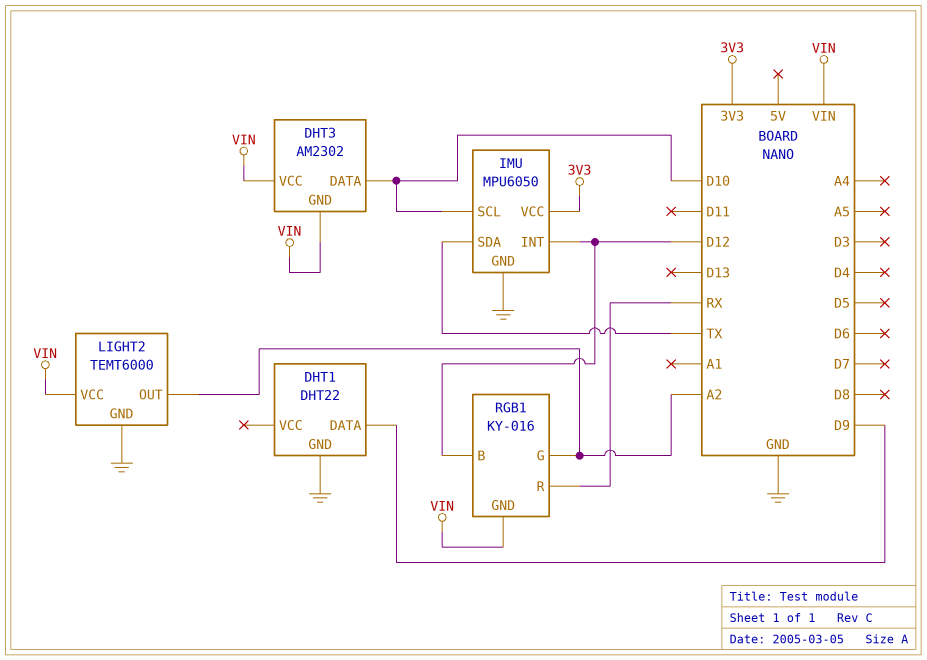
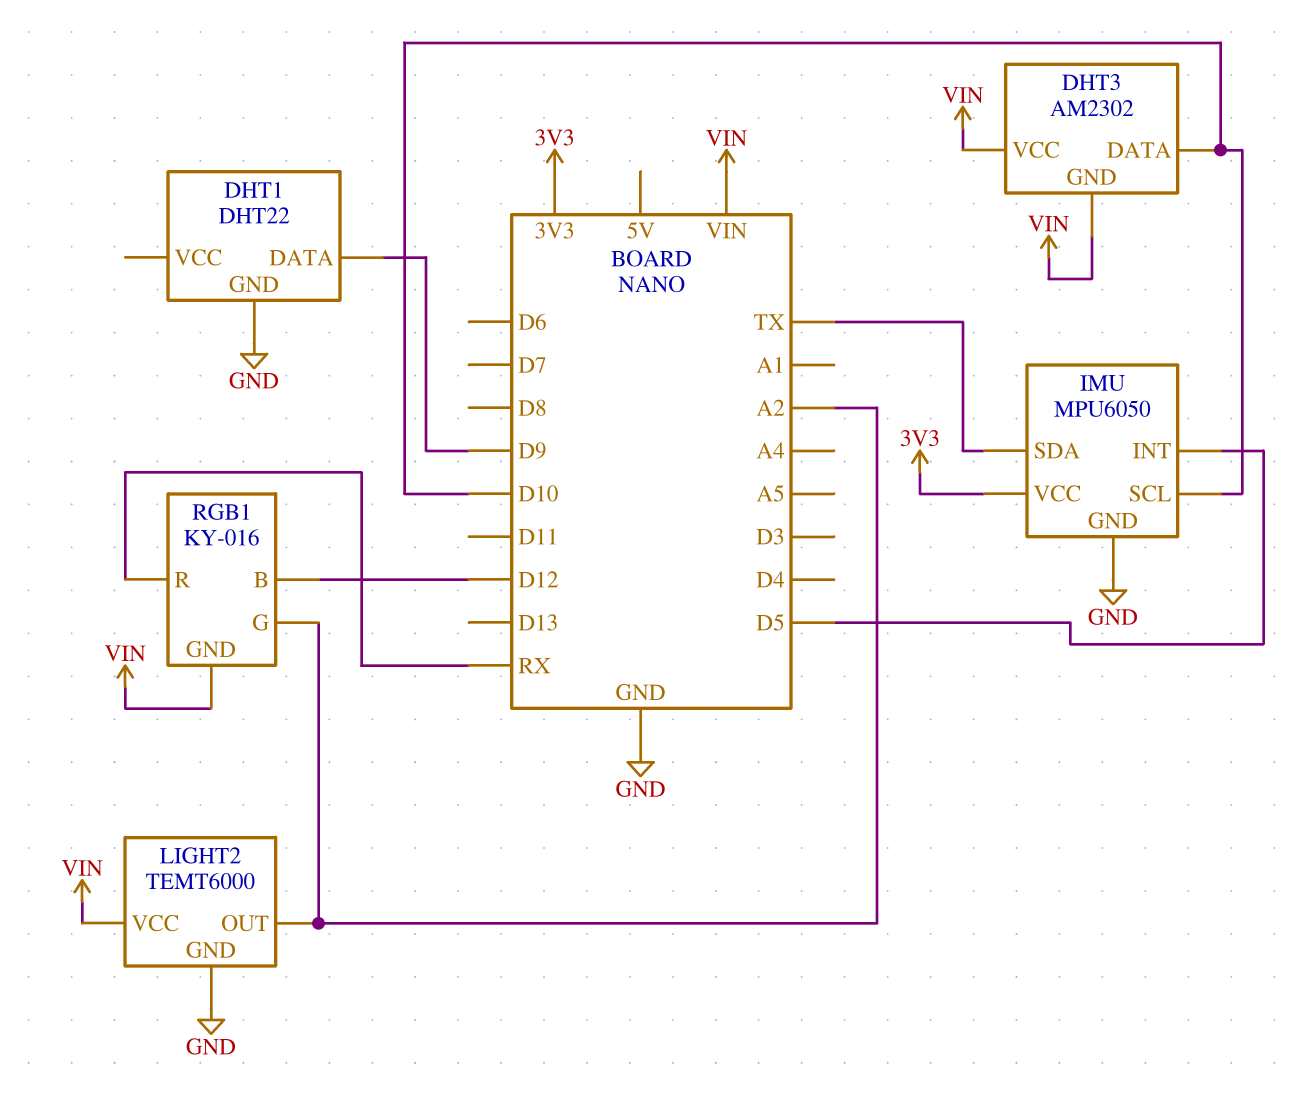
IMU pin INT: D12 -> D5

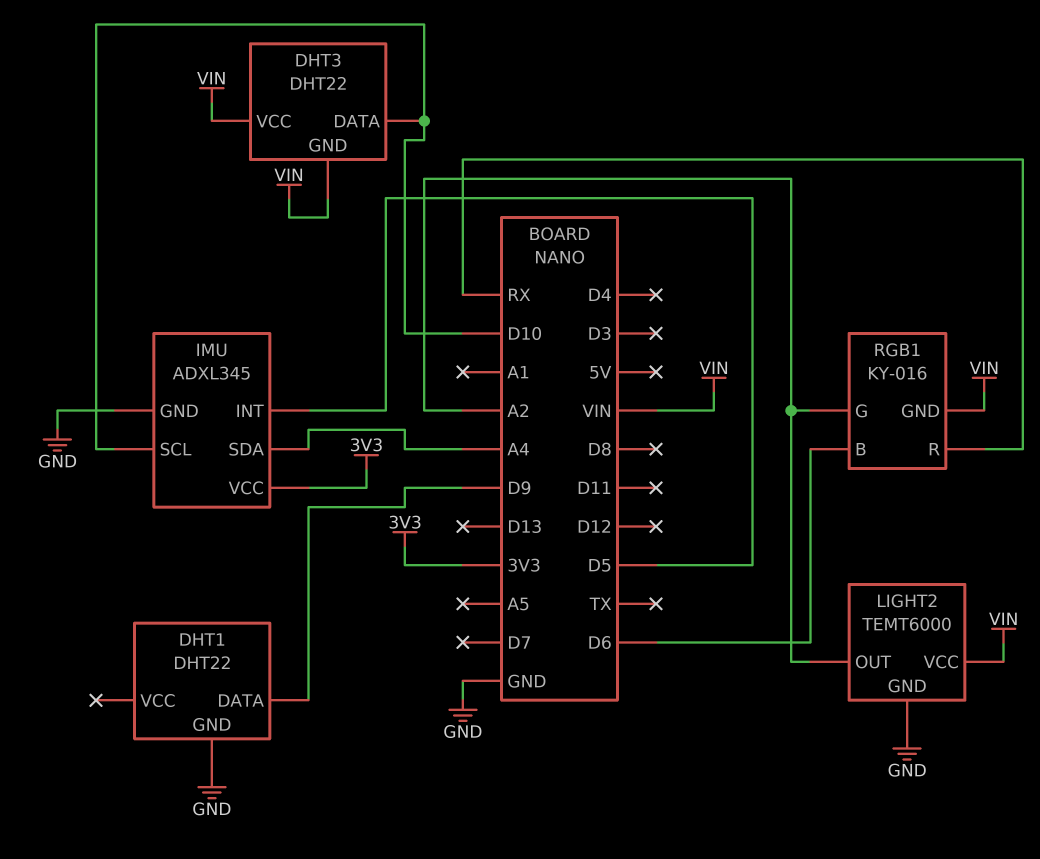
DHT3: AM2302 -> DHT22
IMU: MPU6050 -> ADXL345
IMU pin SDA: TX -> A4
RGB1 pin B: D12 -> D6

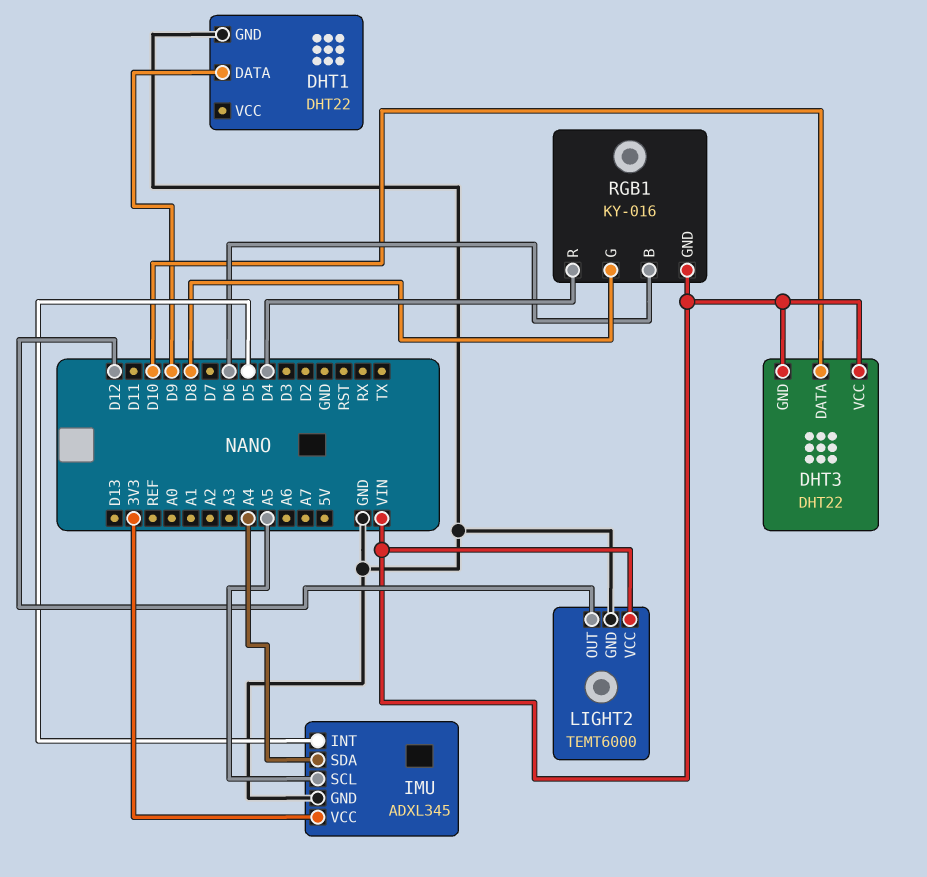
IMU pin SCL: D10 -> A5
LIGHT2 pin OUT: A2 -> D12
RGB1 pin G: A2 -> D8
RGB1 pin R: RX -> D4

